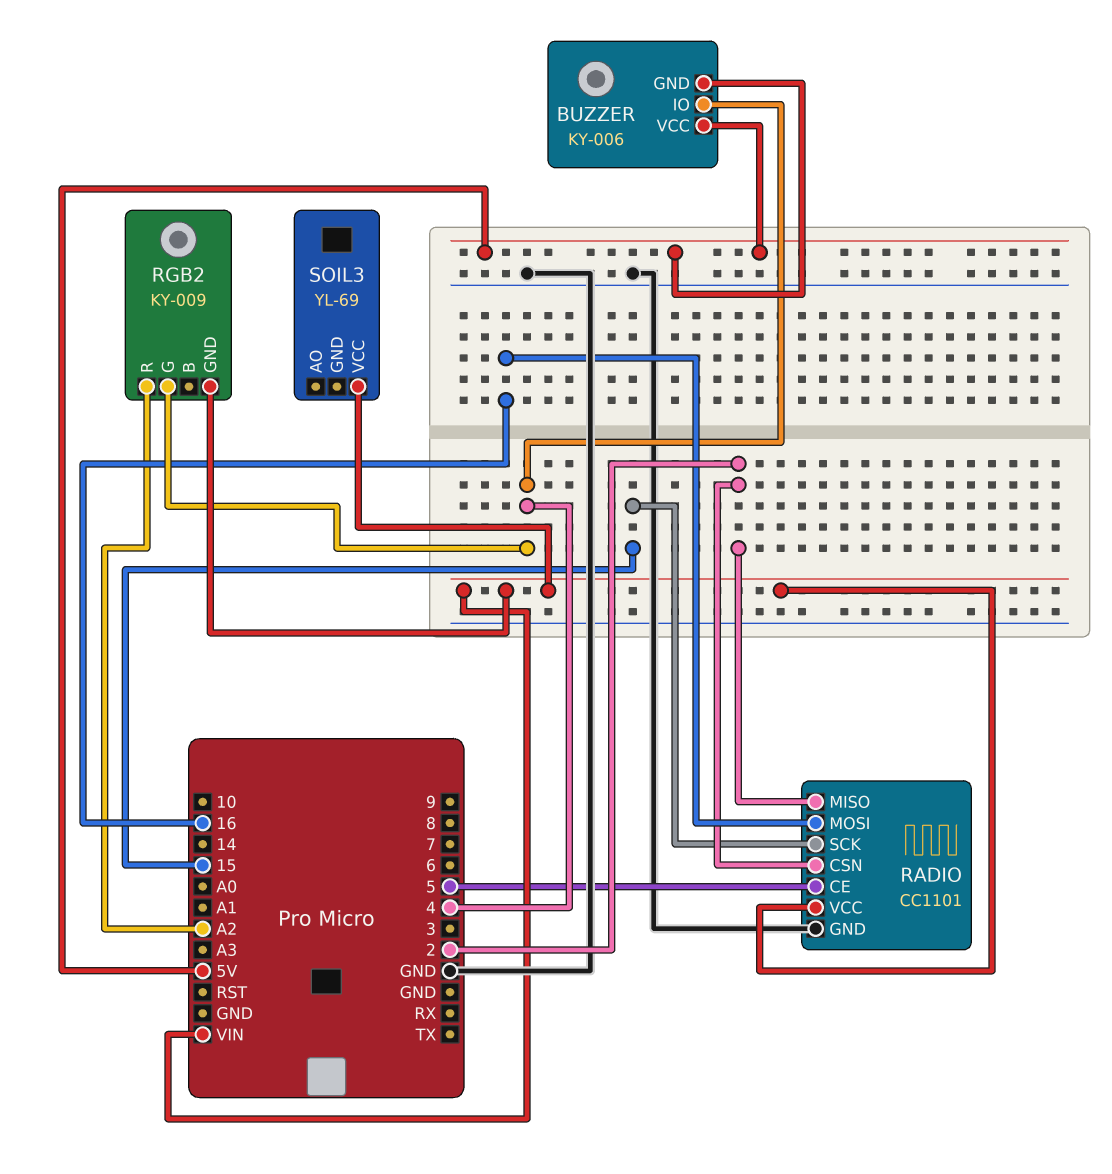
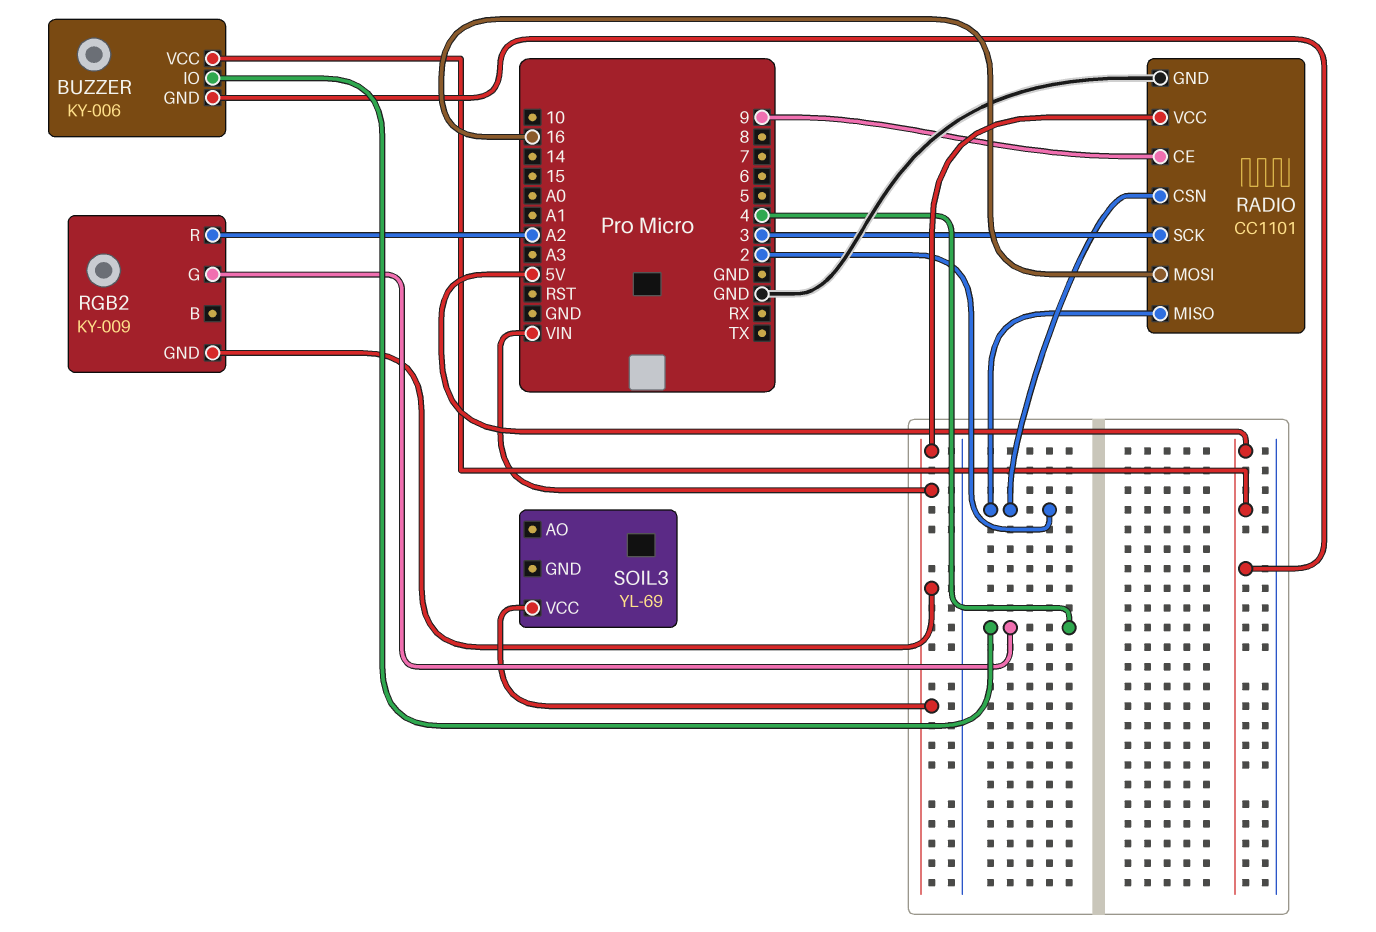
RADIO pin CE: 5 -> 9
RADIO pin SCK: 15 -> 3

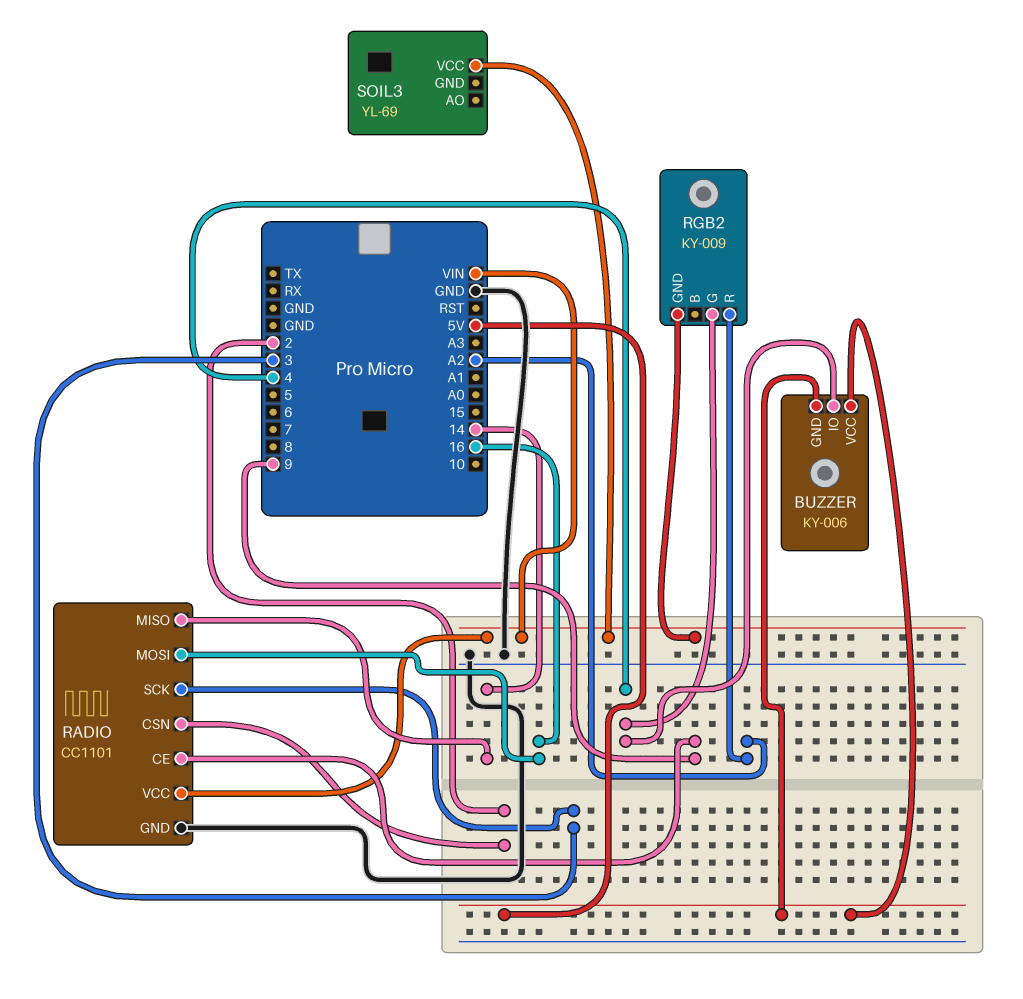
RADIO pin MISO: 2 -> 14

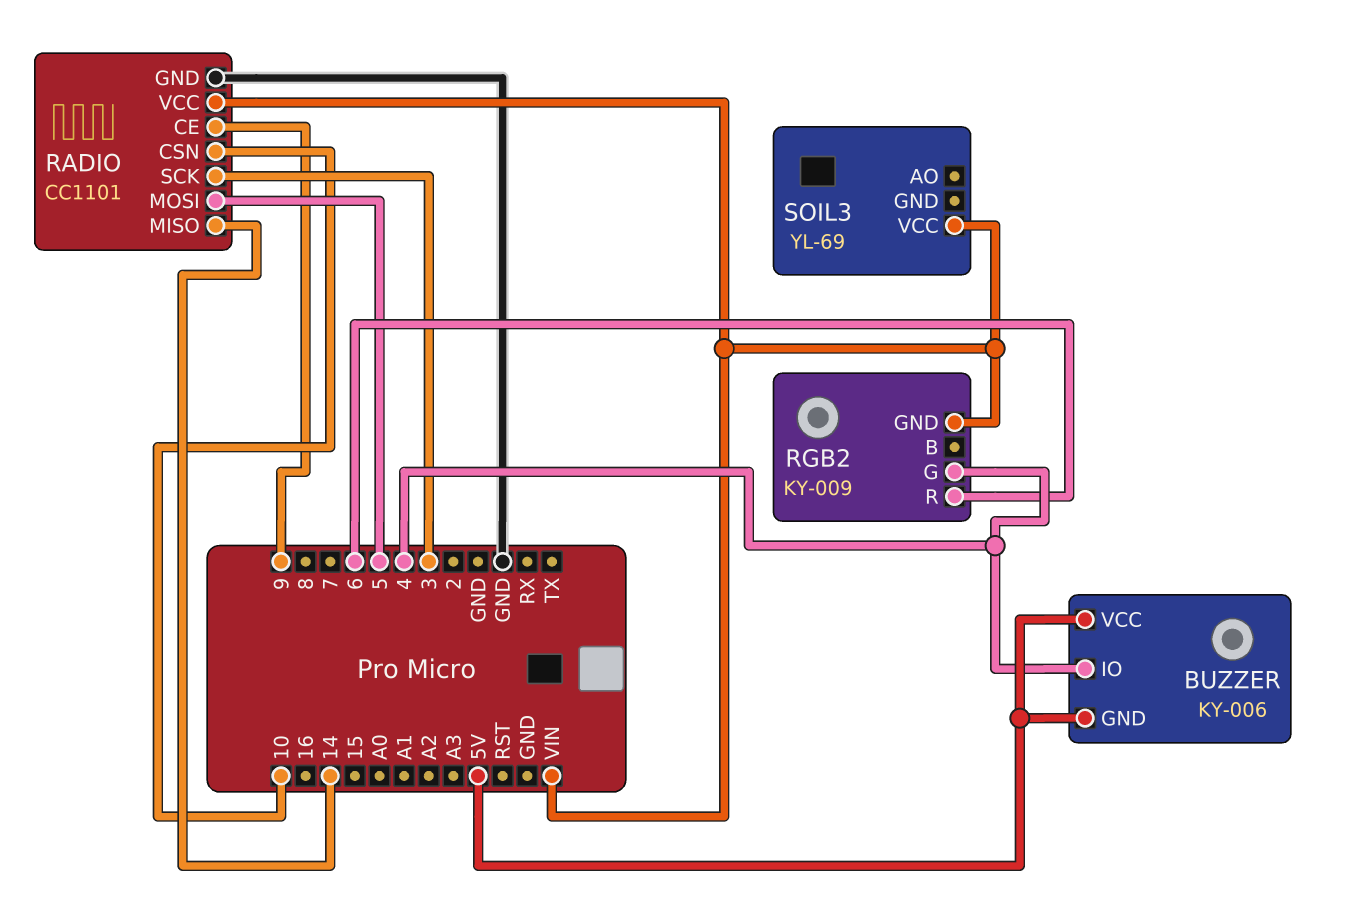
RADIO pin CSN: 2 -> 10
RADIO pin MOSI: 16 -> 5
RGB2 pin R: A2 -> 6

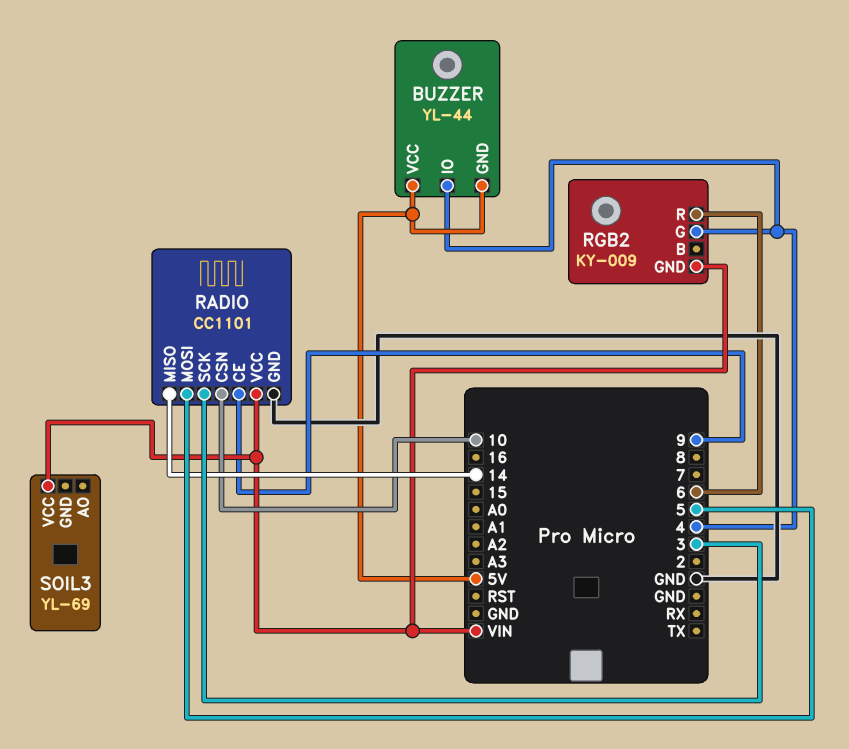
BUZZER: KY-006 -> YL-44

